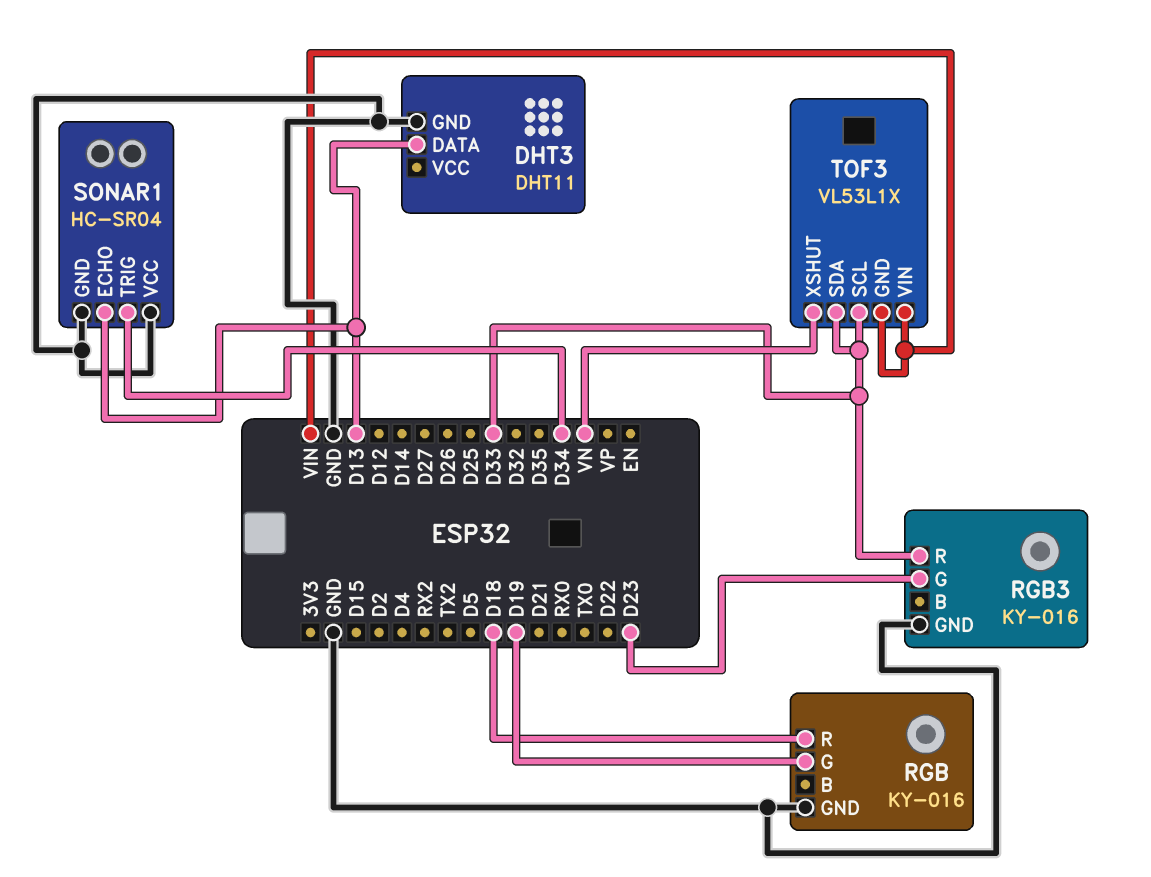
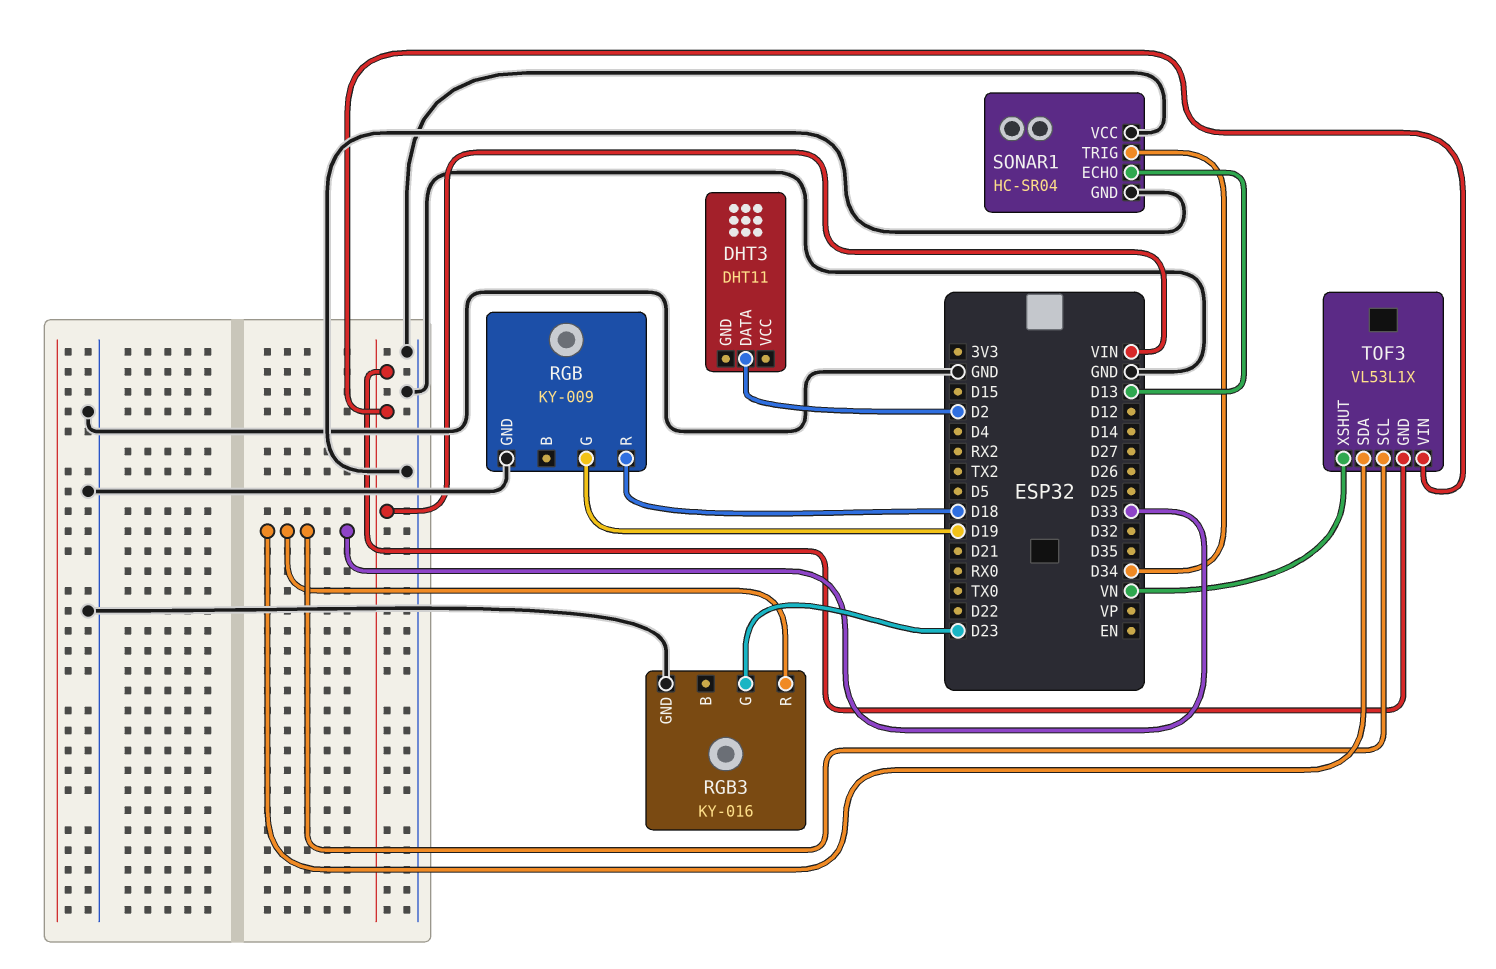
DHT3 pin DATA: D13 -> D2
DHT3 pin GND: GND -> none
RGB: KY-016 -> KY-009

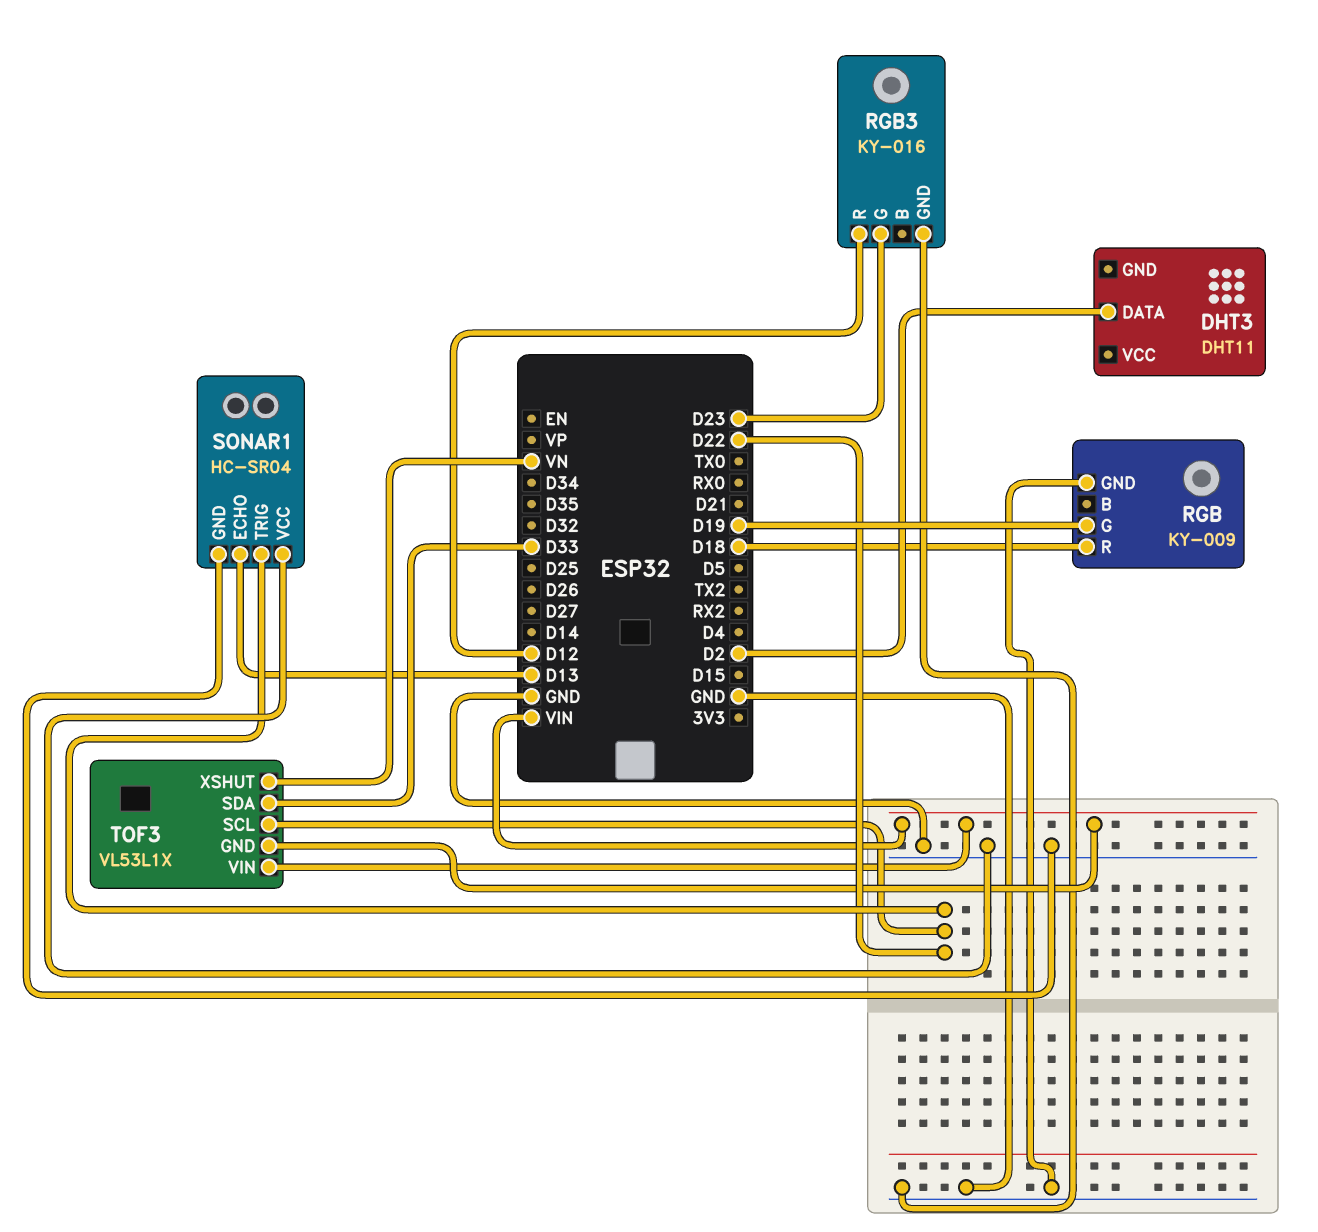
RGB3 pin R: D33 -> D12
SONAR1 pin TRIG: D34 -> D22
TOF3 pin SCL: D33 -> D22

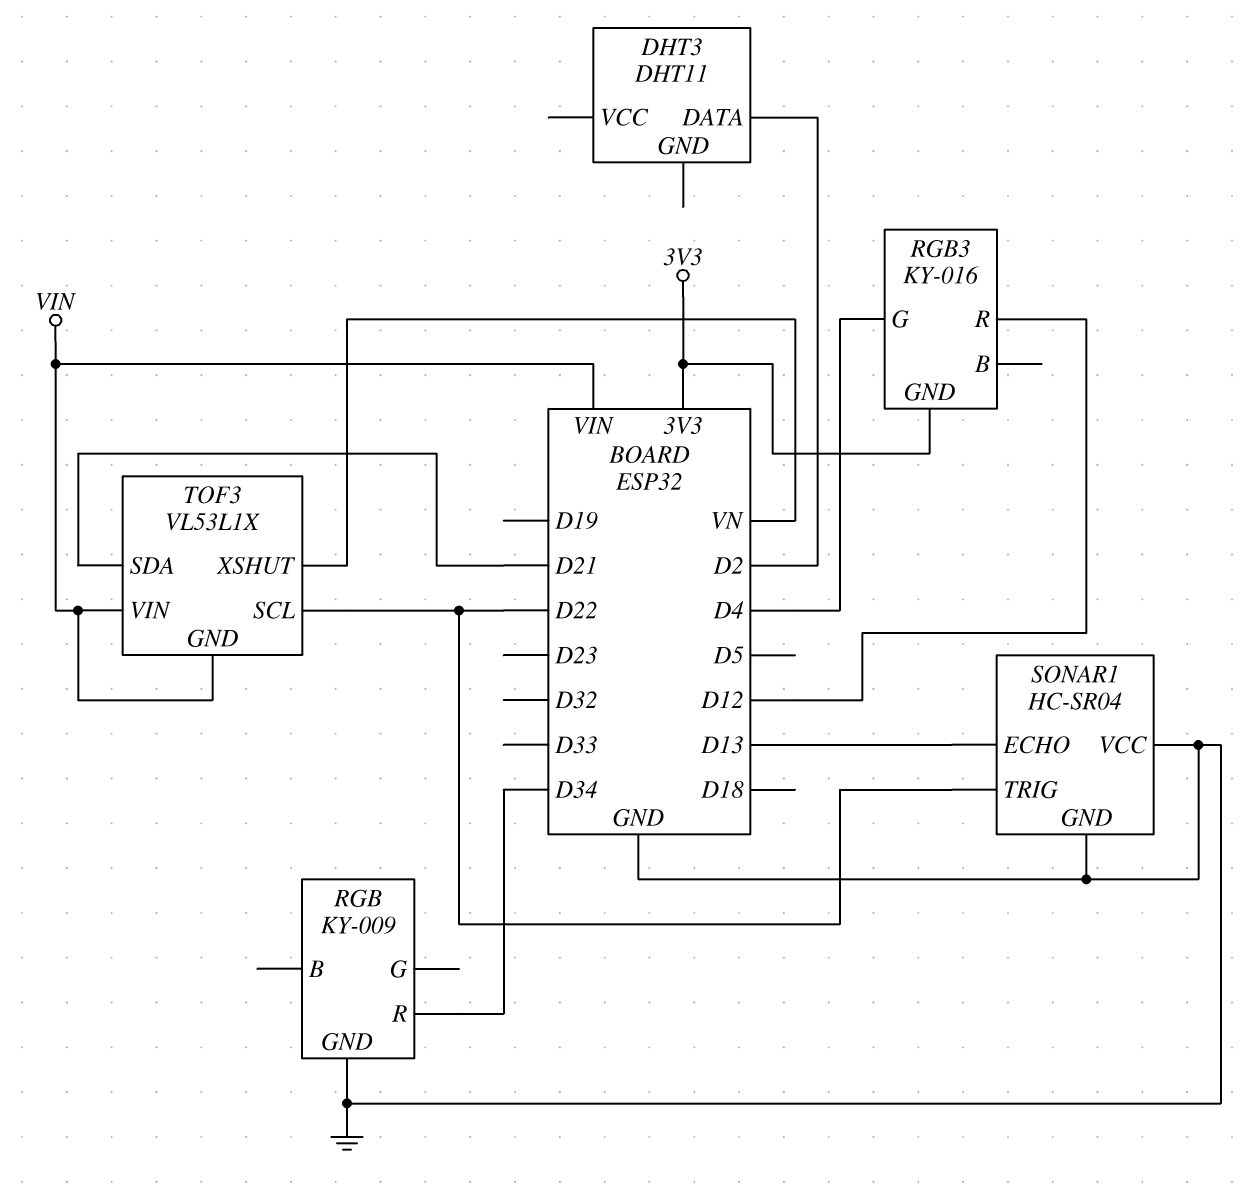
RGB pin G: D19 -> none
RGB pin R: D18 -> D34
RGB3 pin G: D23 -> D4
RGB3 pin GND: GND -> 3V3
TOF3 pin SDA: D33 -> D21

